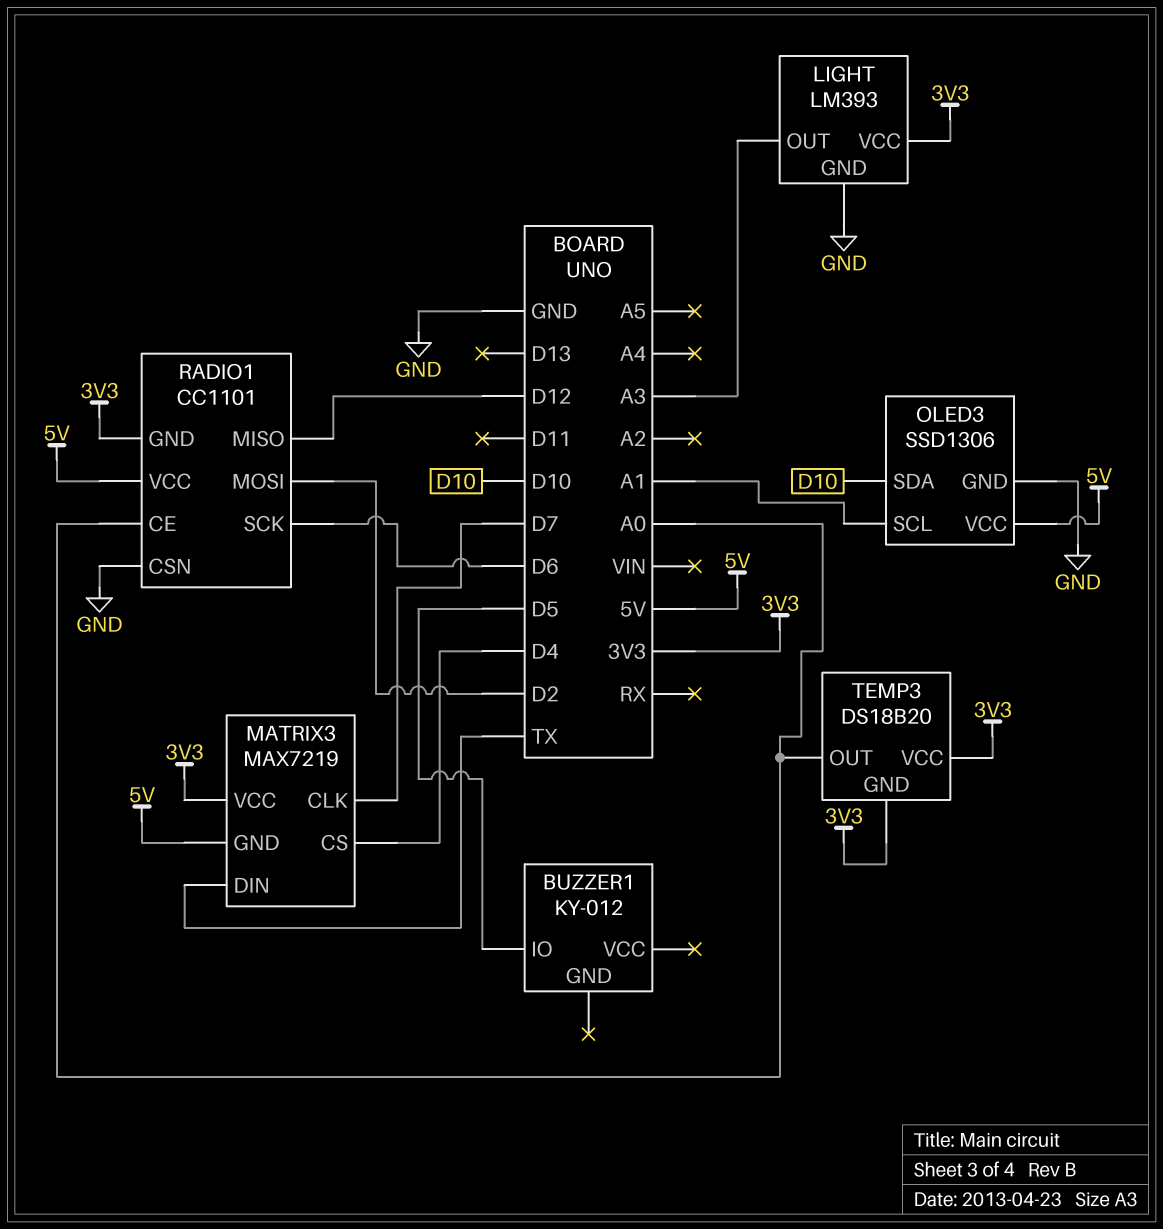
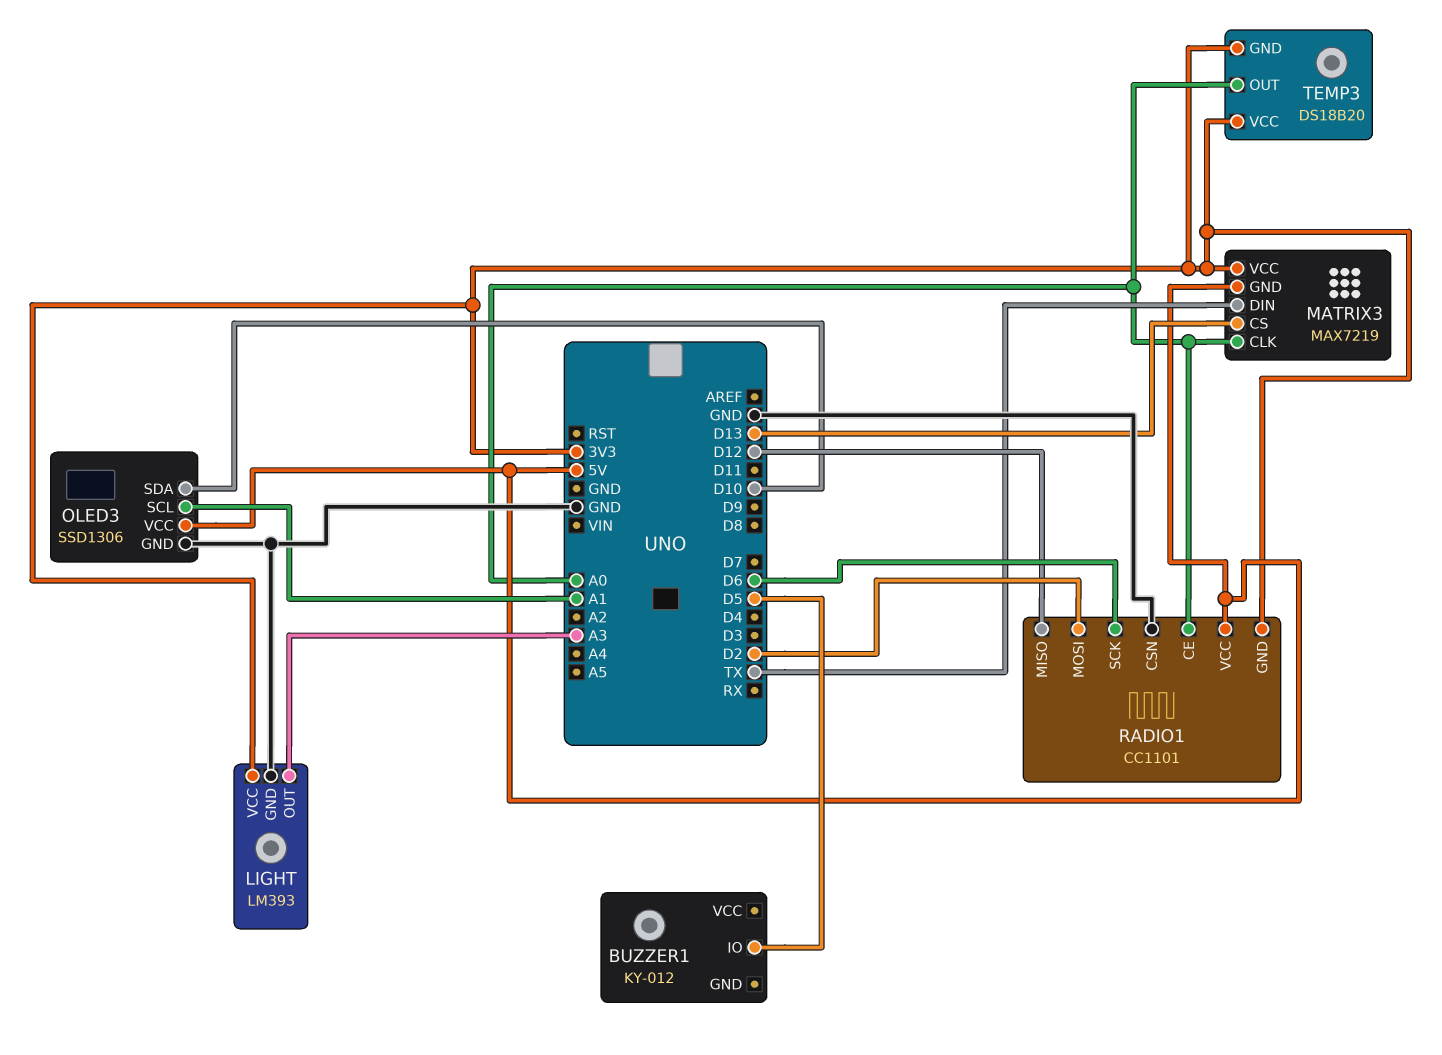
MATRIX3 pin CLK: D7 -> A0
MATRIX3 pin CS: D4 -> D13

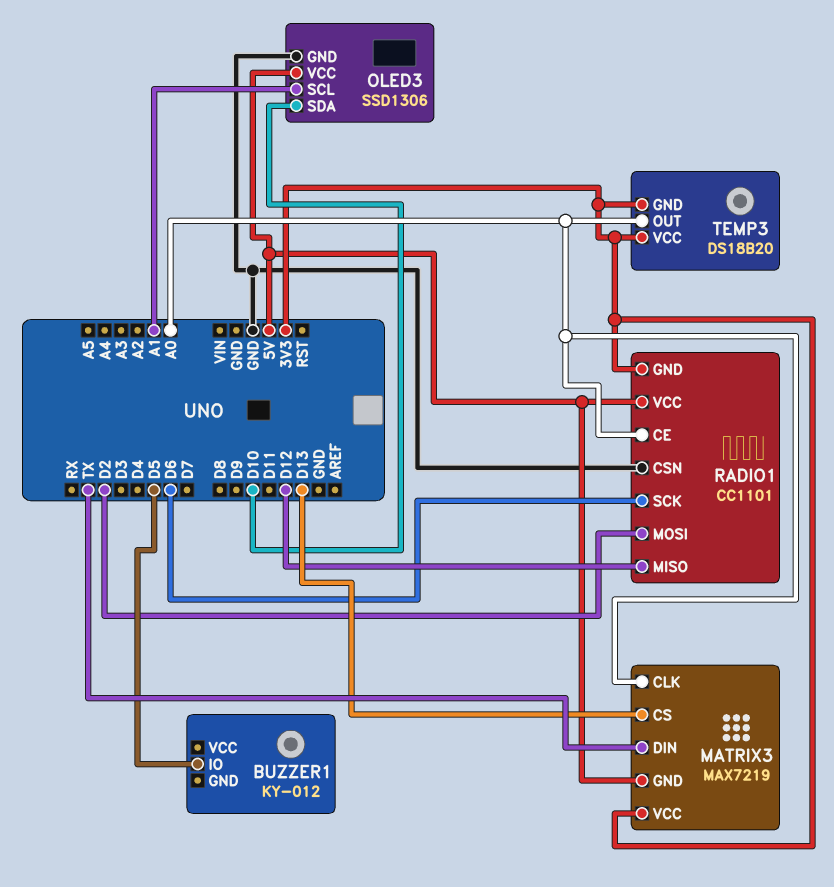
LIGHT: LM393 -> none
LIGHT pin GND: GND -> none
LIGHT pin OUT: A3 -> none
LIGHT pin VCC: 3V3 -> none

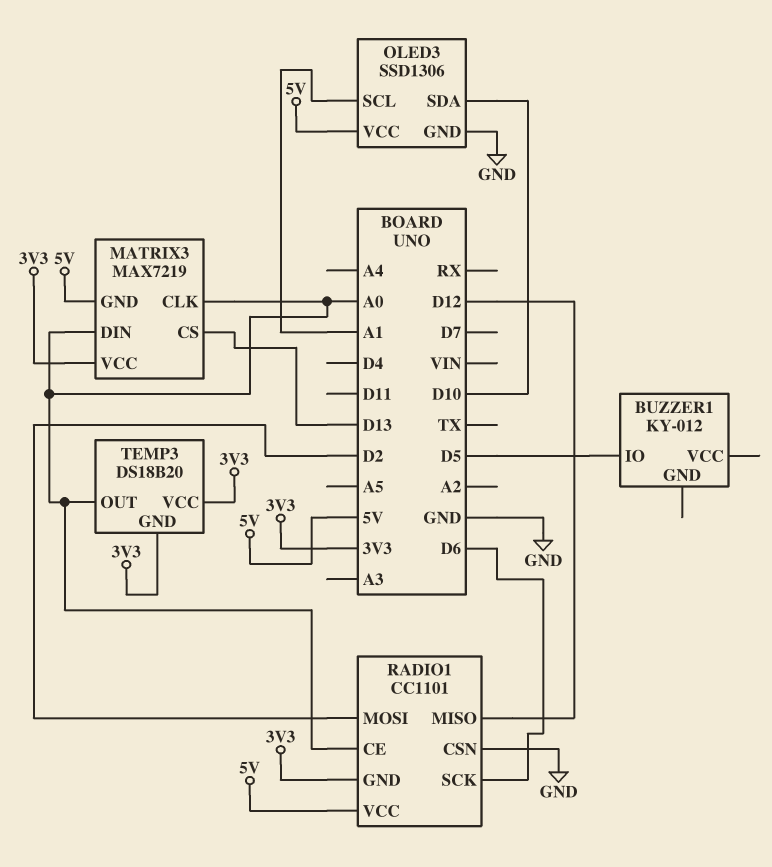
MATRIX3 pin DIN: TX -> A0

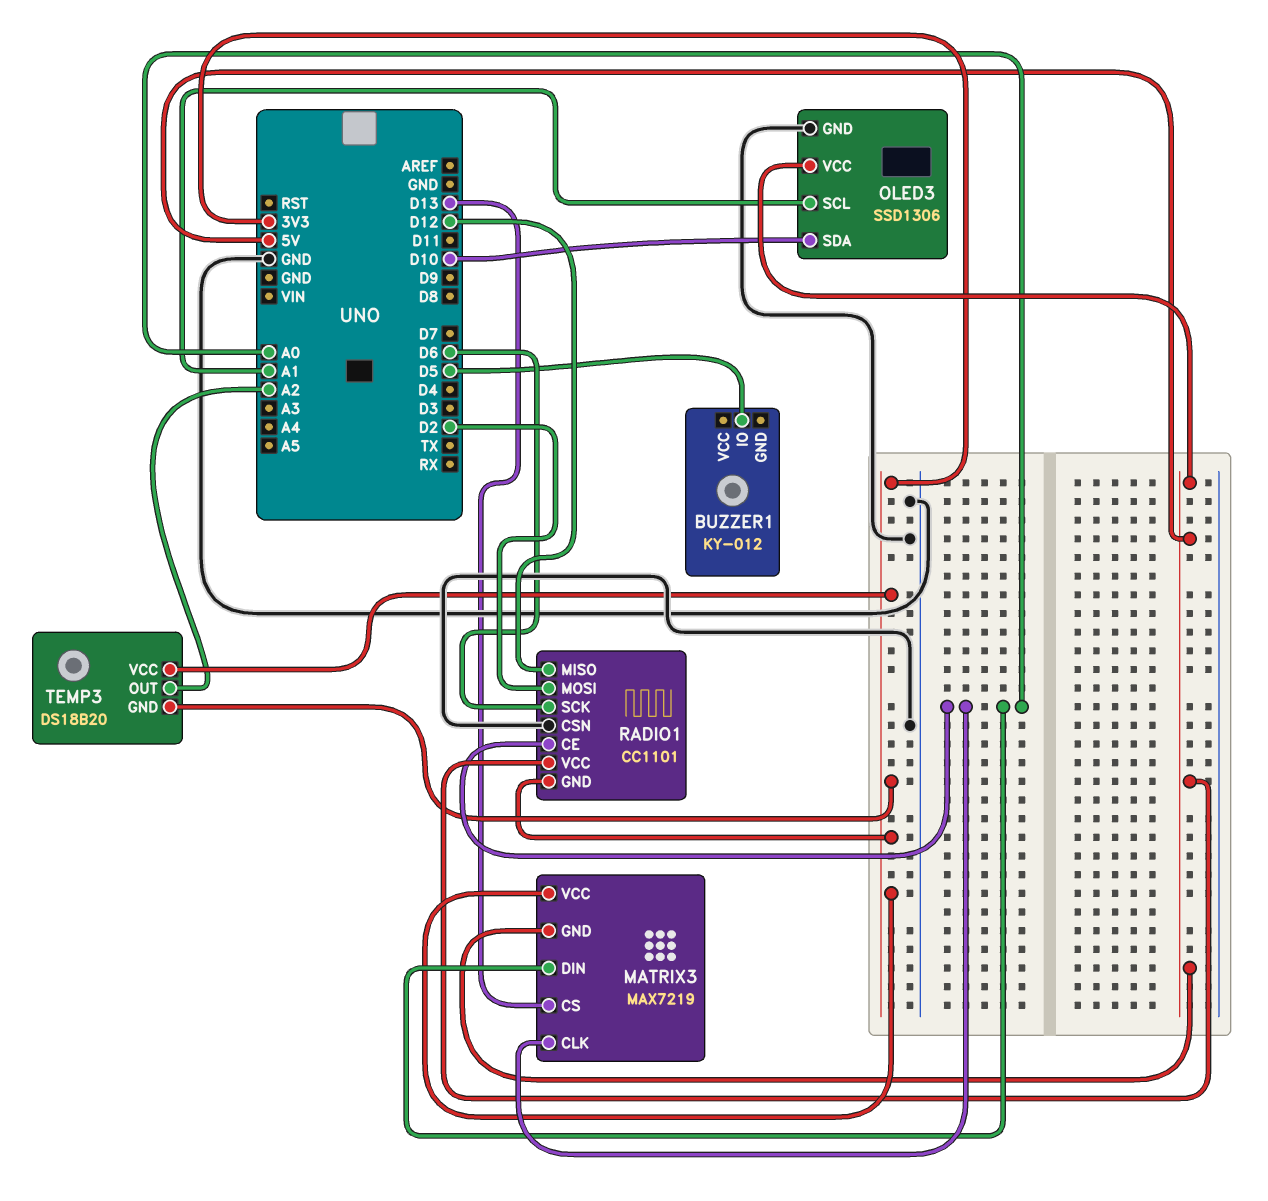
TEMP3 pin OUT: A0 -> A2

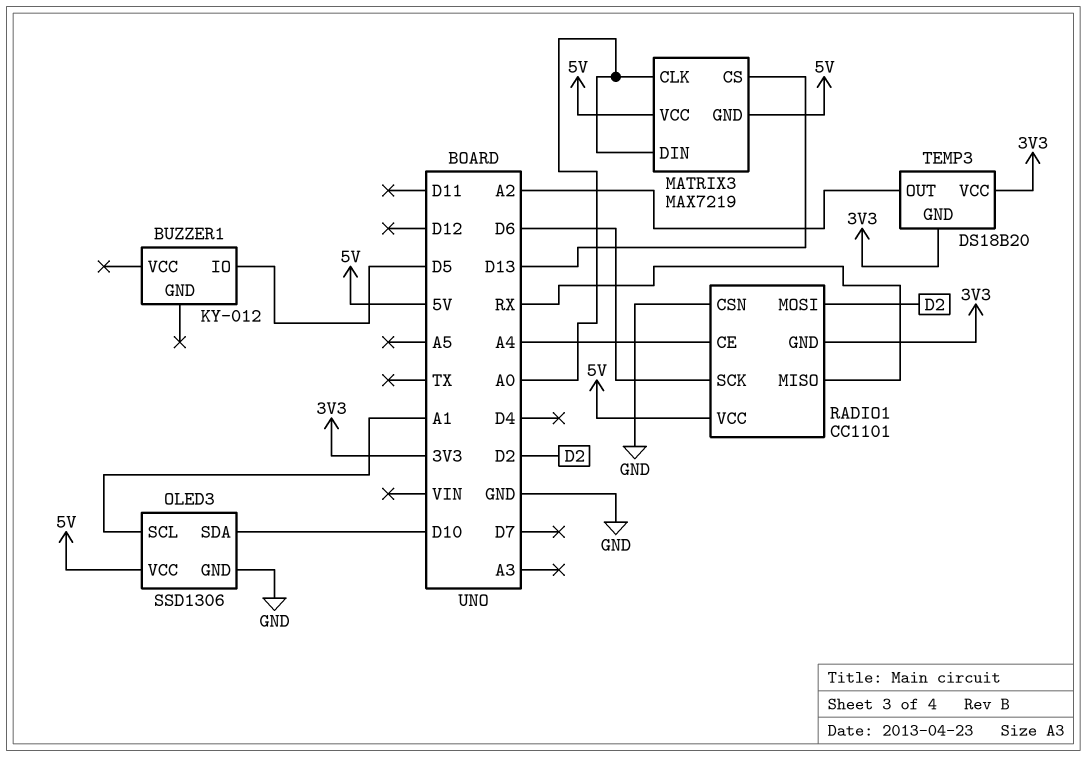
MATRIX3 pin VCC: 3V3 -> 5V
RADIO1 pin CE: A0 -> A4
RADIO1 pin MISO: D12 -> RX

